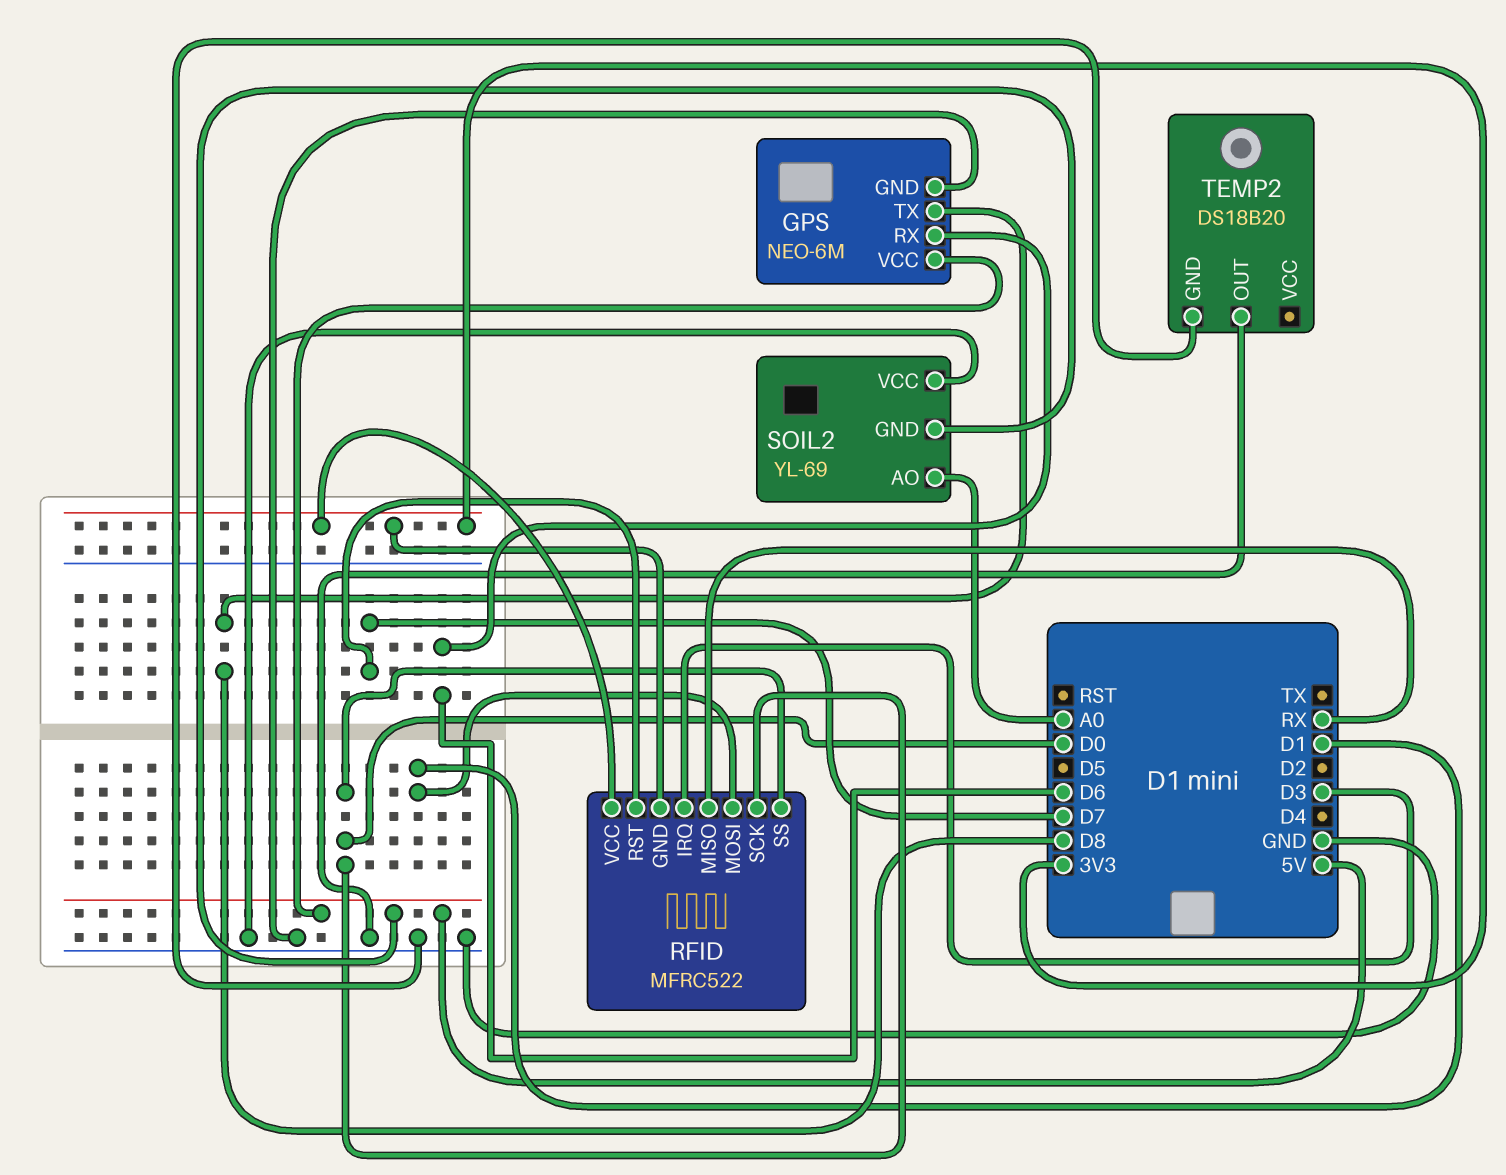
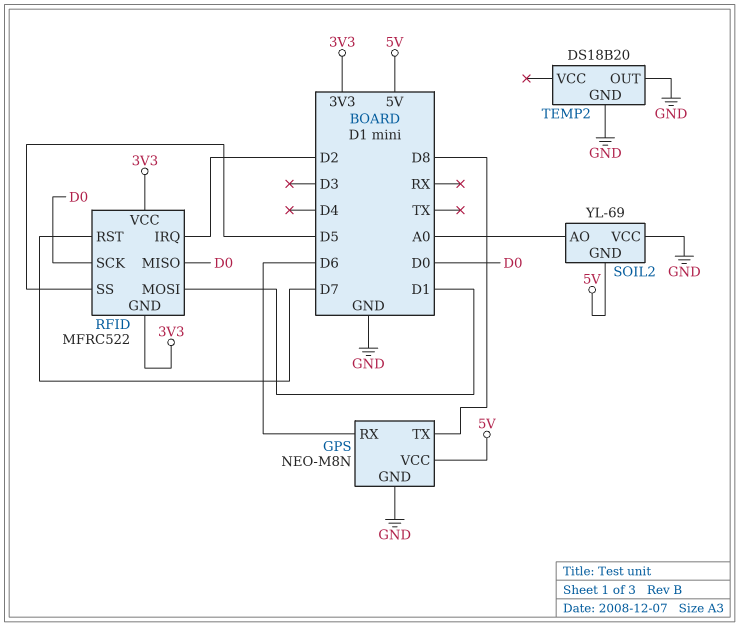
GPS: NEO-6M -> NEO-M8N
RFID pin IRQ: D3 -> D2
RFID pin MISO: RX -> D0
RFID pin SS: D0 -> D5

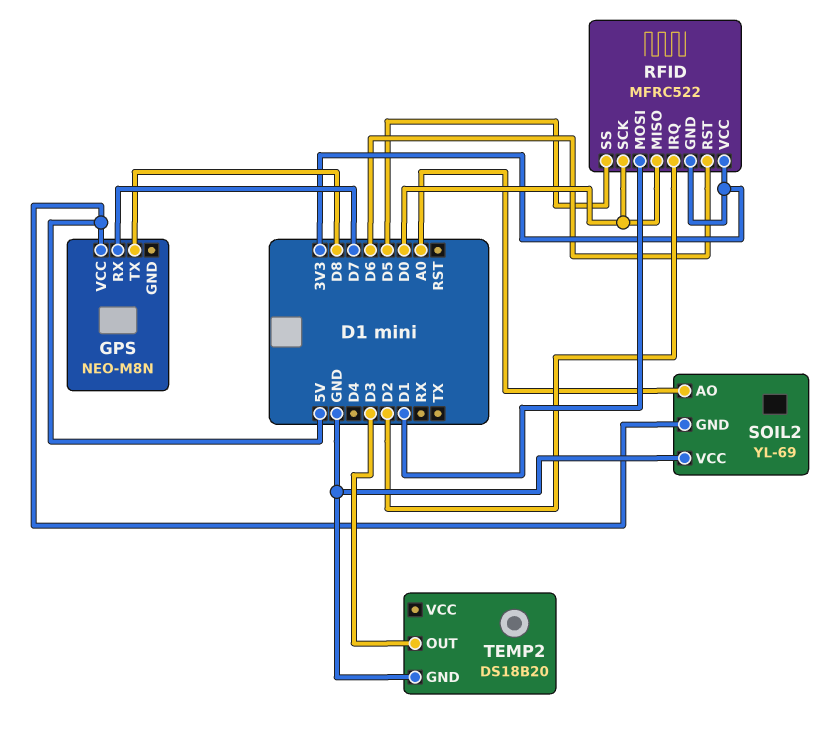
GPS pin GND: GND -> none
GPS pin RX: D6 -> D7
RFID pin RST: D7 -> D6
TEMP2 pin OUT: GND -> D3

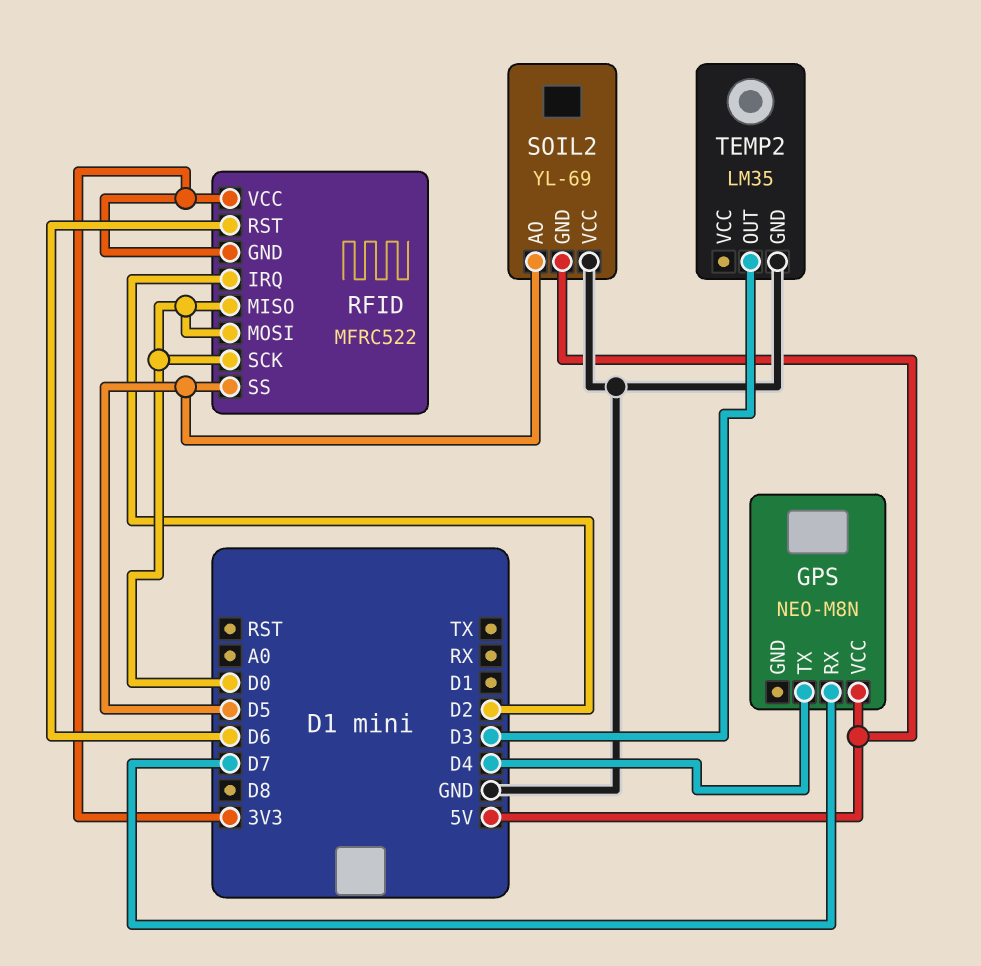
GPS pin TX: D8 -> D4
RFID pin MOSI: D1 -> D0
SOIL2 pin AO: A0 -> D5
TEMP2: DS18B20 -> LM35

